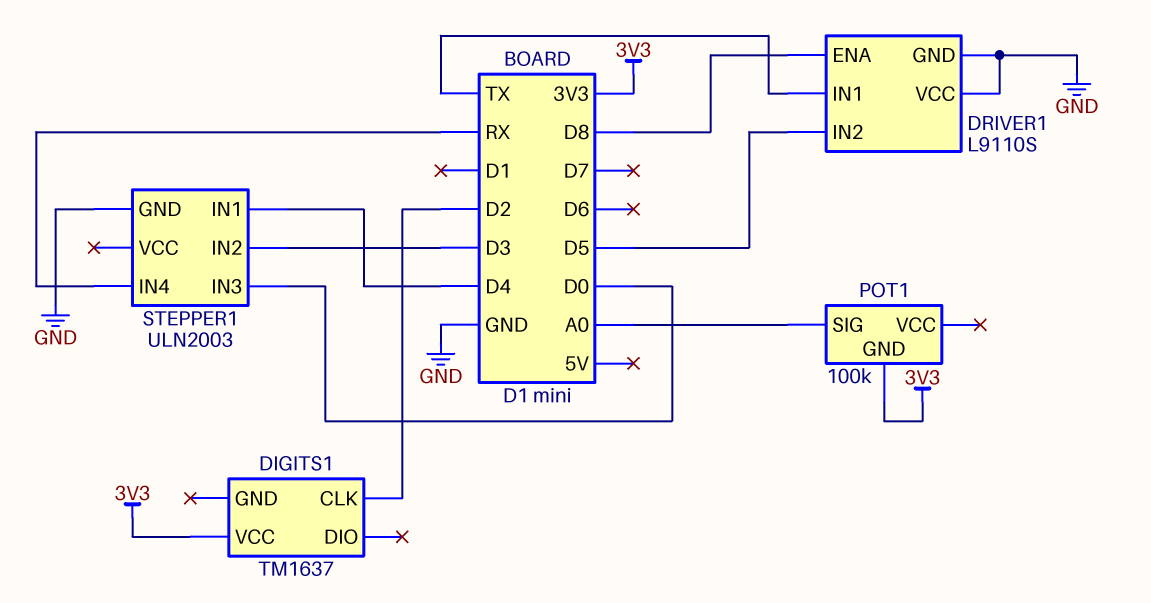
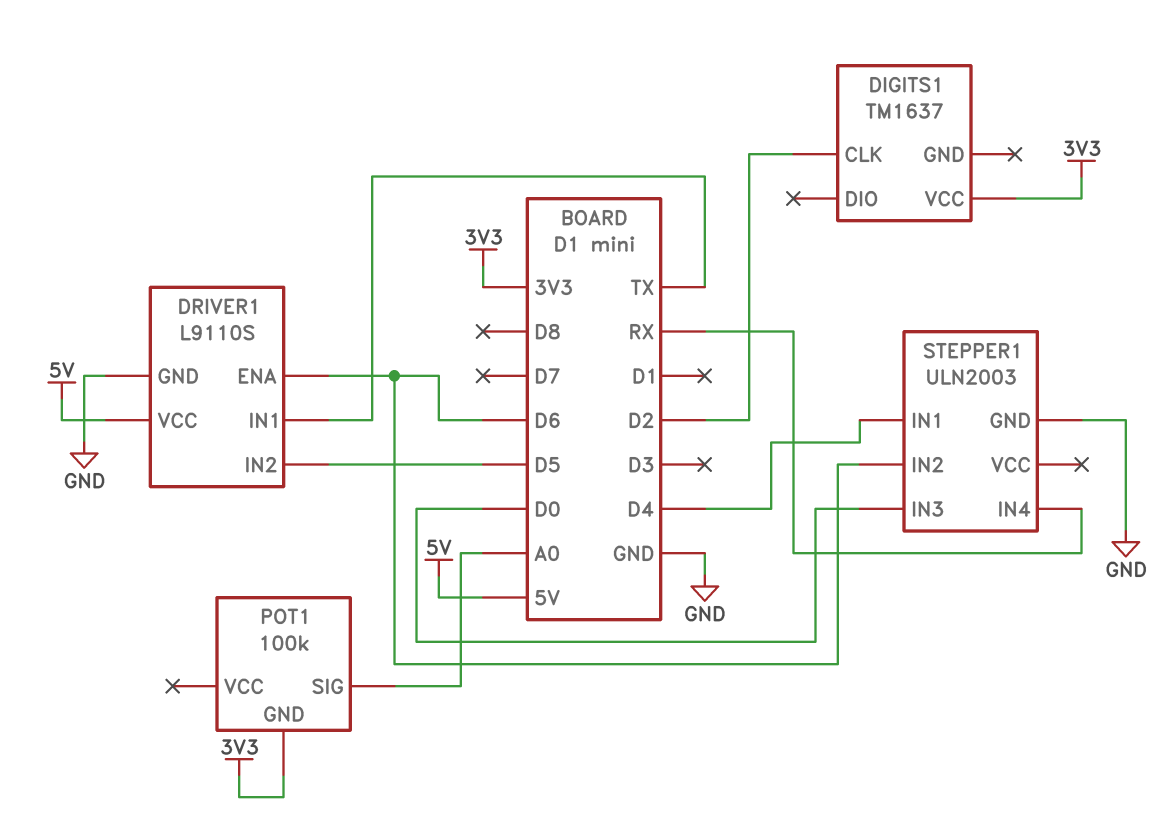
DRIVER1 pin ENA: D8 -> D6
DRIVER1 pin VCC: GND -> 5V
STEPPER1 pin IN2: D3 -> D6

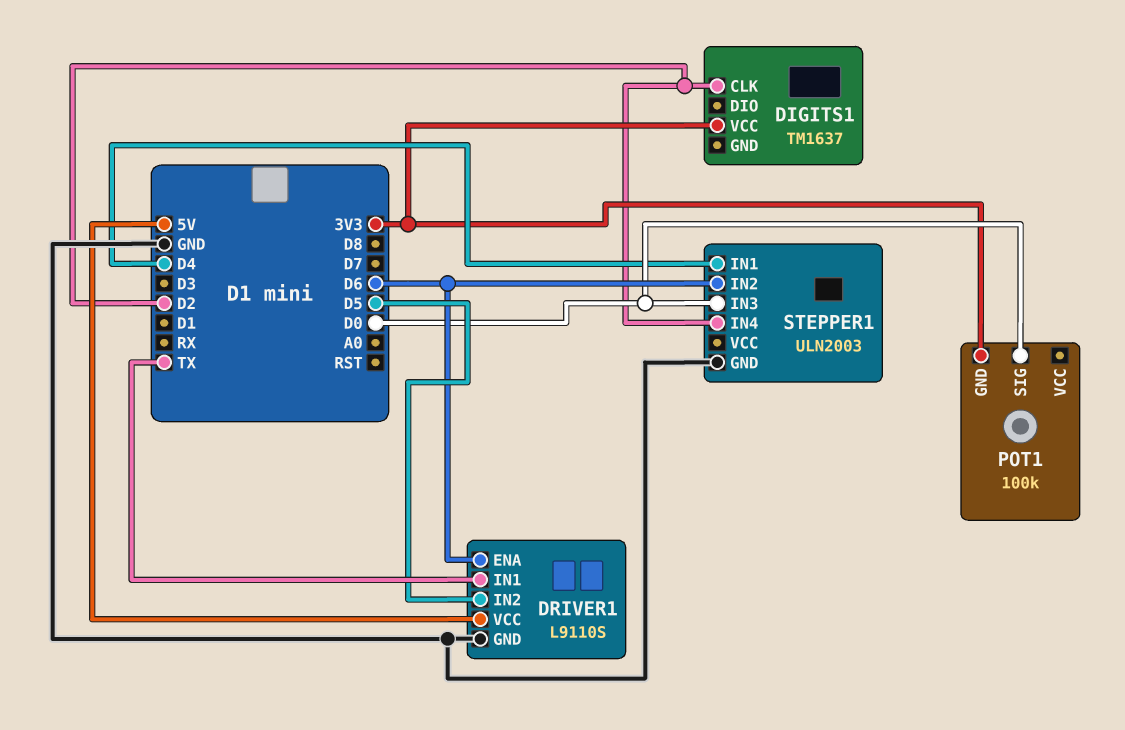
POT1 pin SIG: A0 -> D0
STEPPER1 pin IN4: RX -> D2

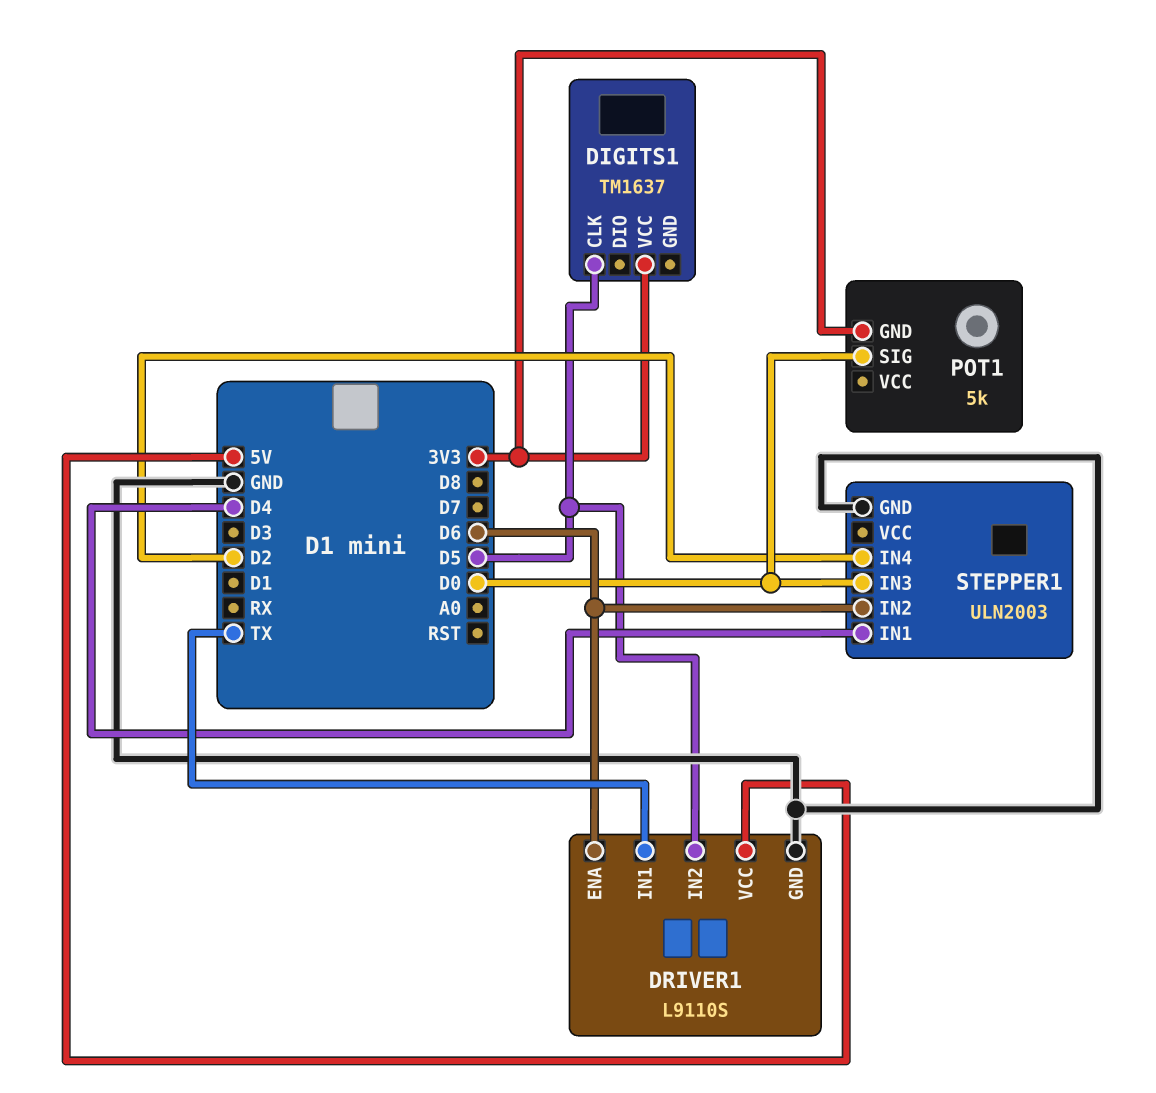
DIGITS1 pin CLK: D2 -> D5
POT1: 100k -> 5k

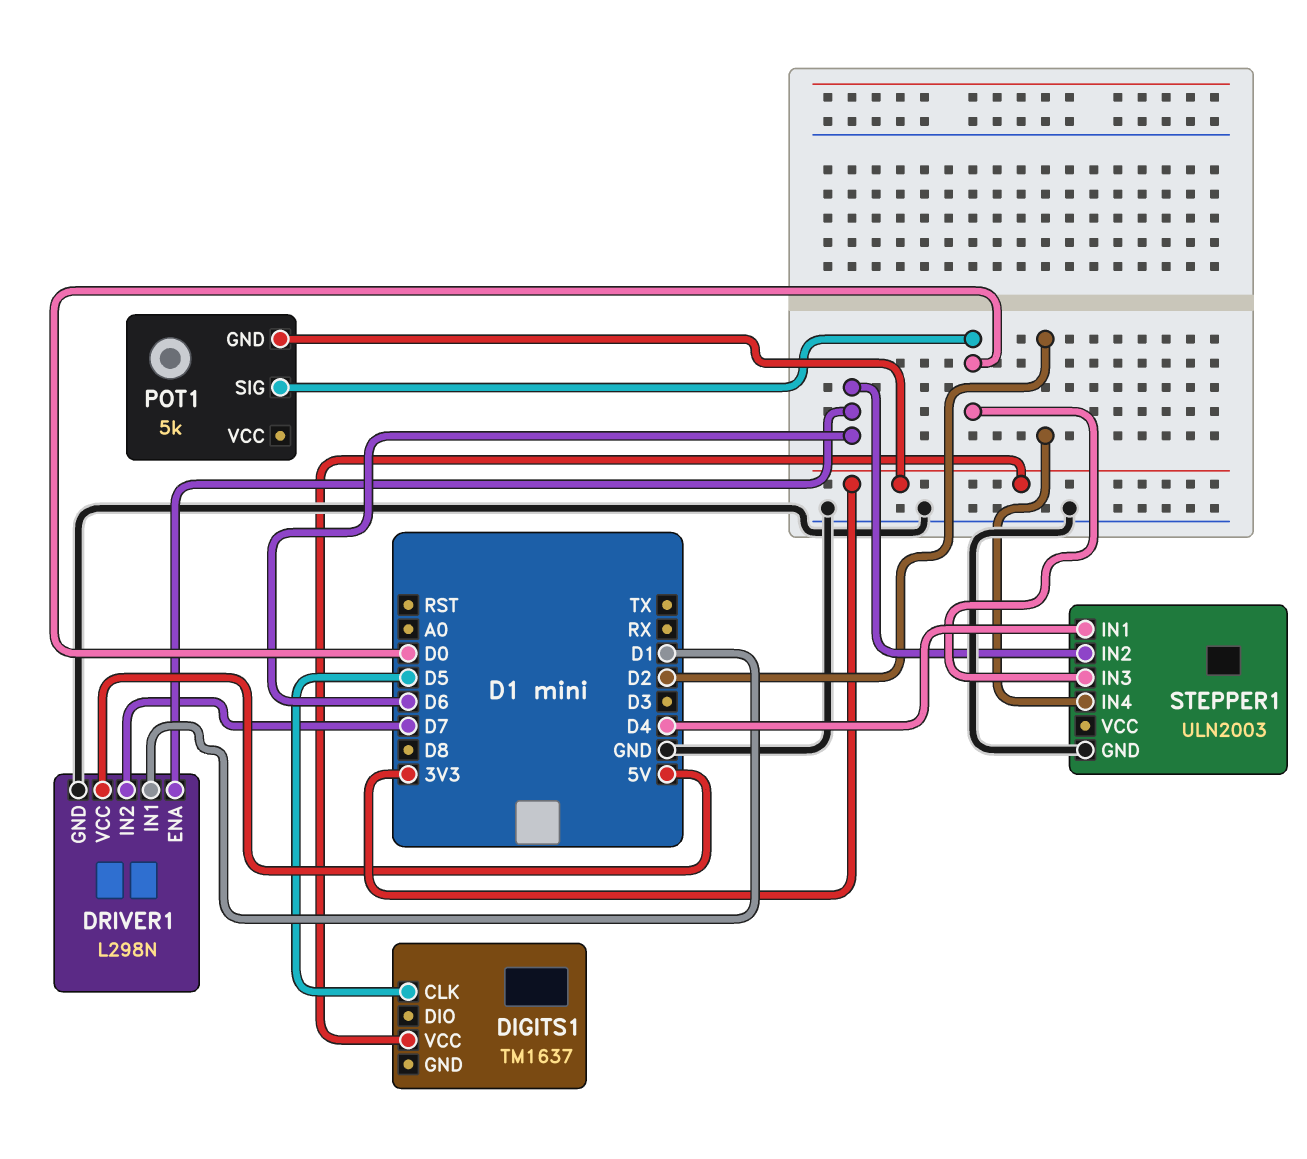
DRIVER1: L9110S -> L298N
DRIVER1 pin IN1: TX -> D1
DRIVER1 pin IN2: D5 -> D7

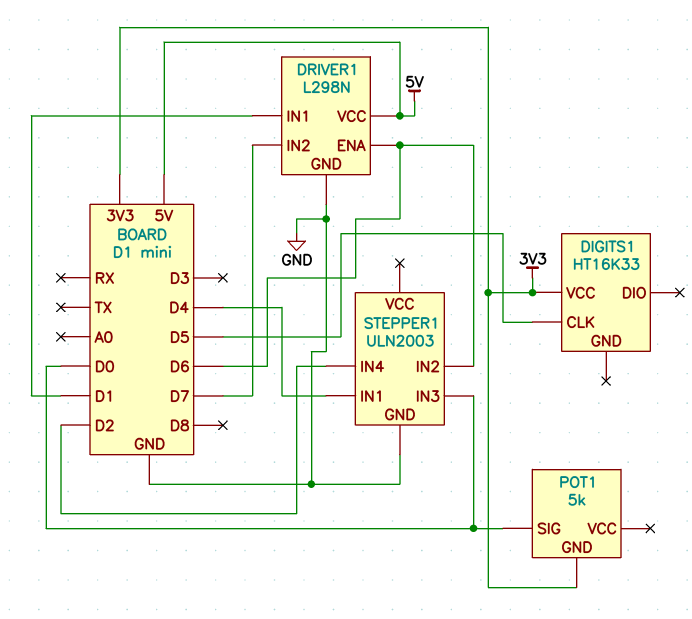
DIGITS1: TM1637 -> HT16K33

